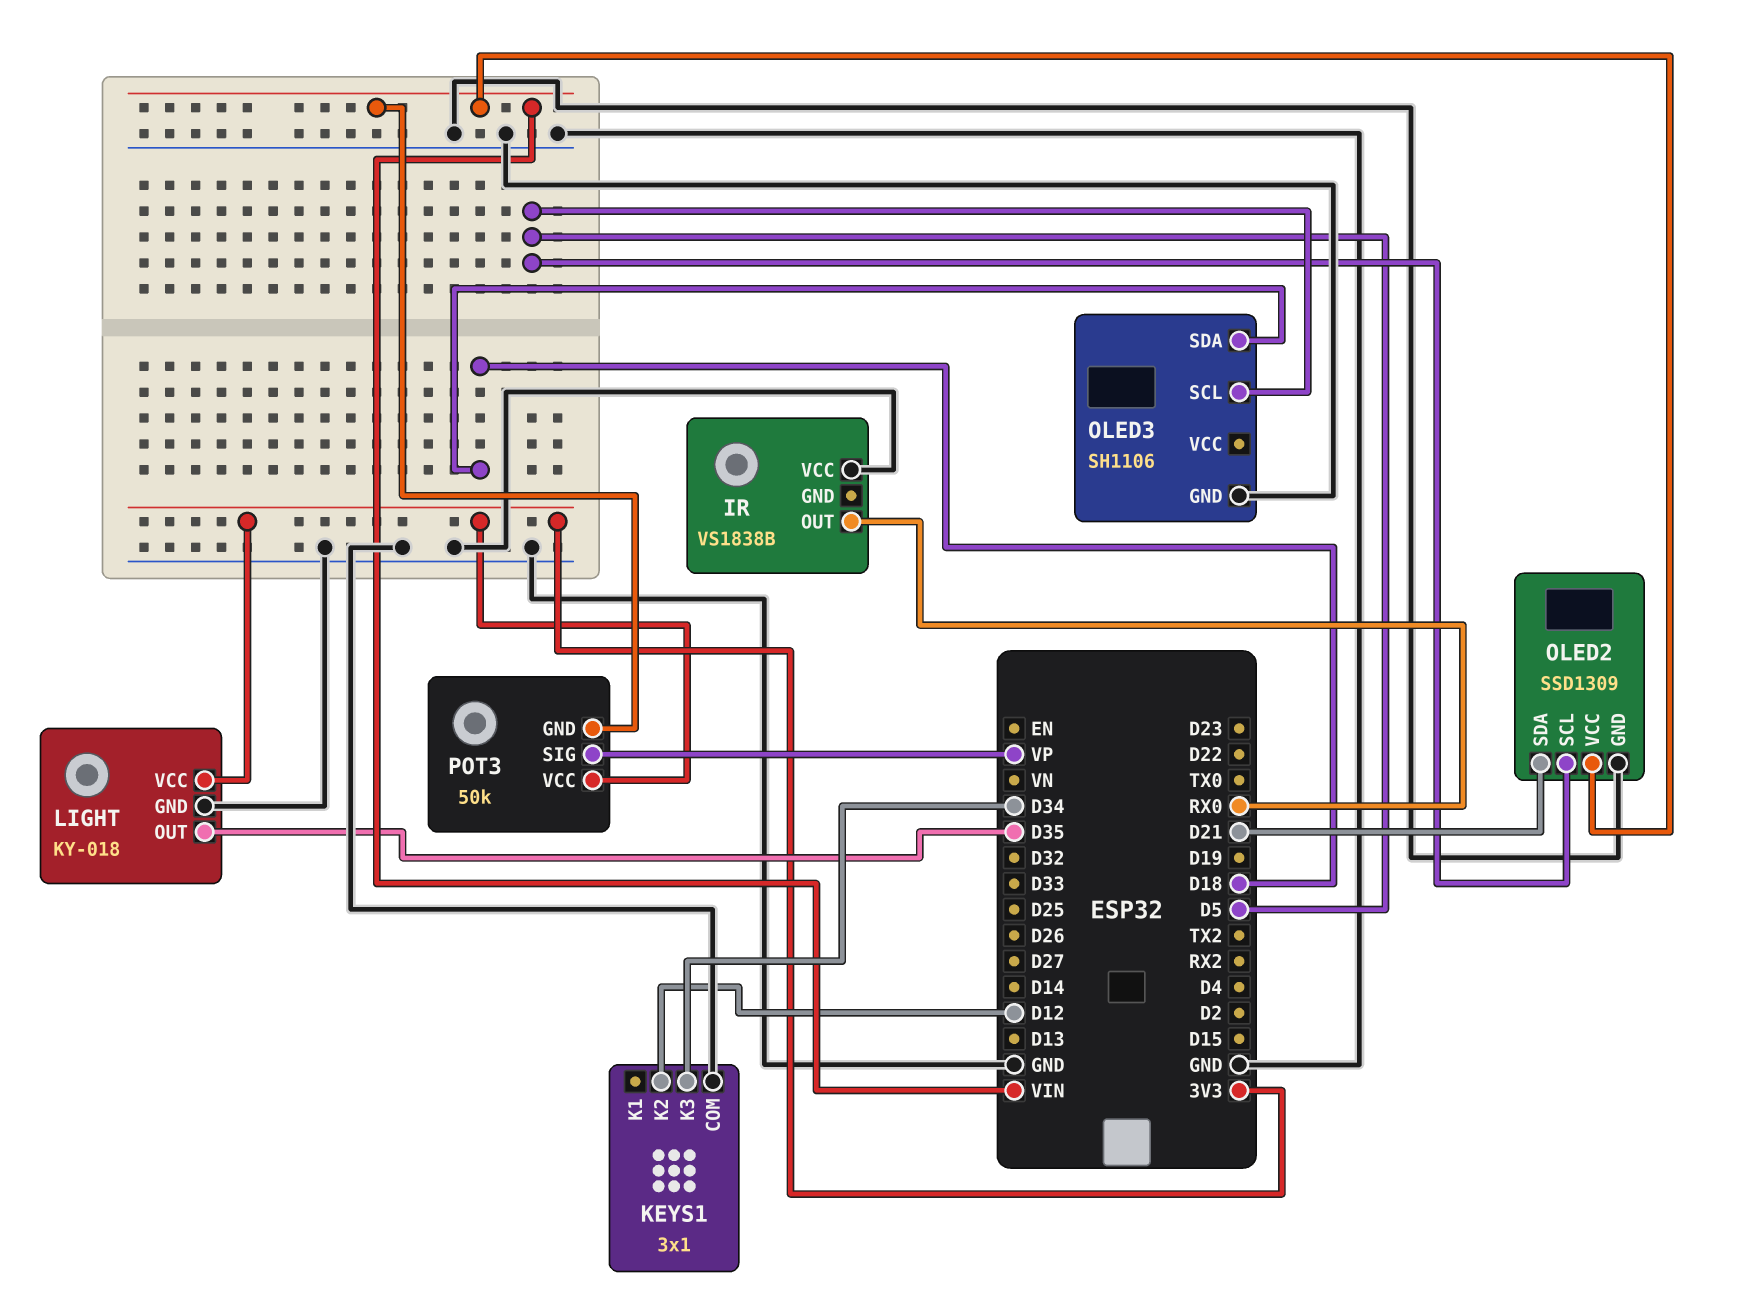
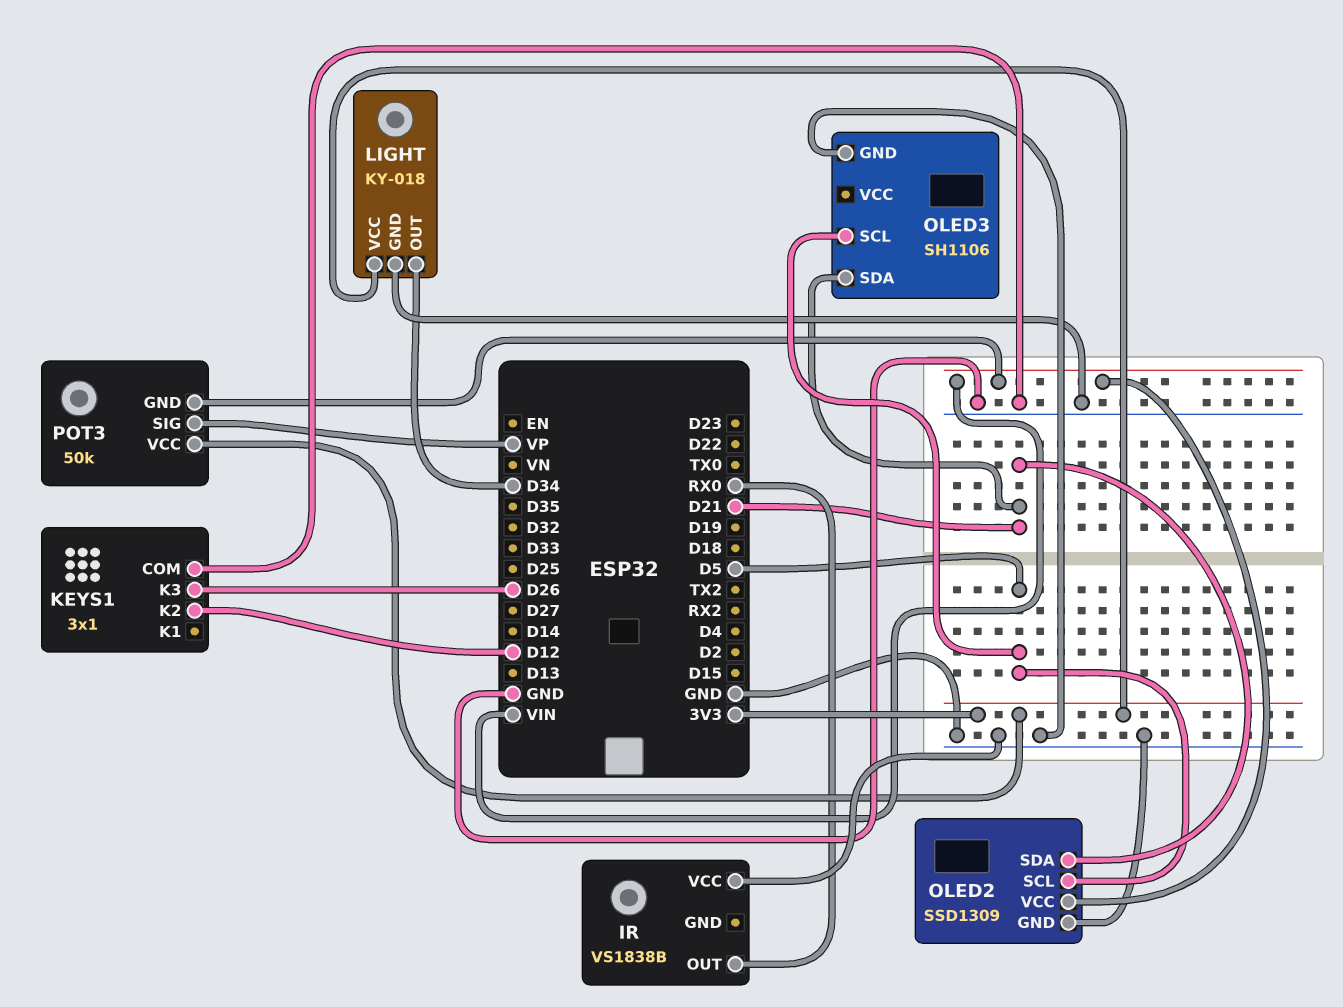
KEYS1 pin K3: D34 -> D26
LIGHT pin OUT: D35 -> D34
OLED3 pin SDA: D18 -> D21

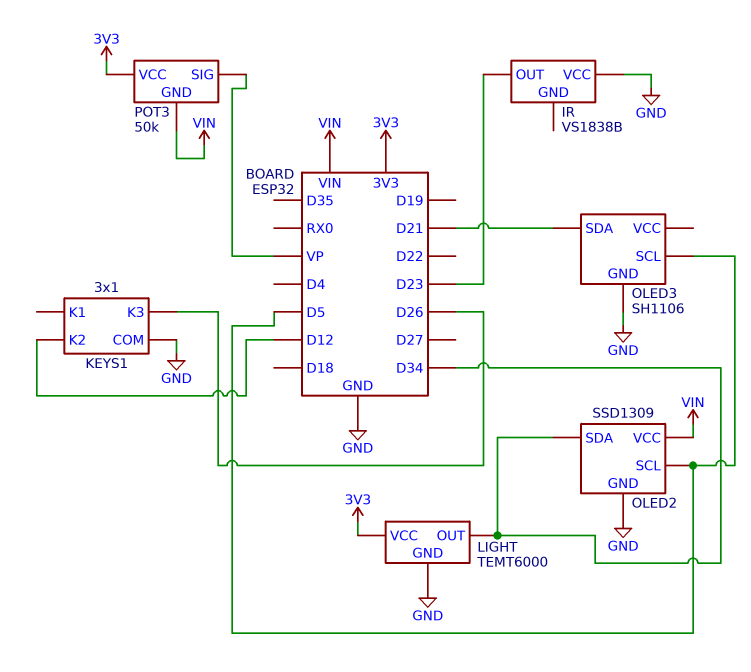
IR pin OUT: RX0 -> D23
LIGHT: KY-018 -> TEMT6000
OLED2 pin SDA: D21 -> D34

